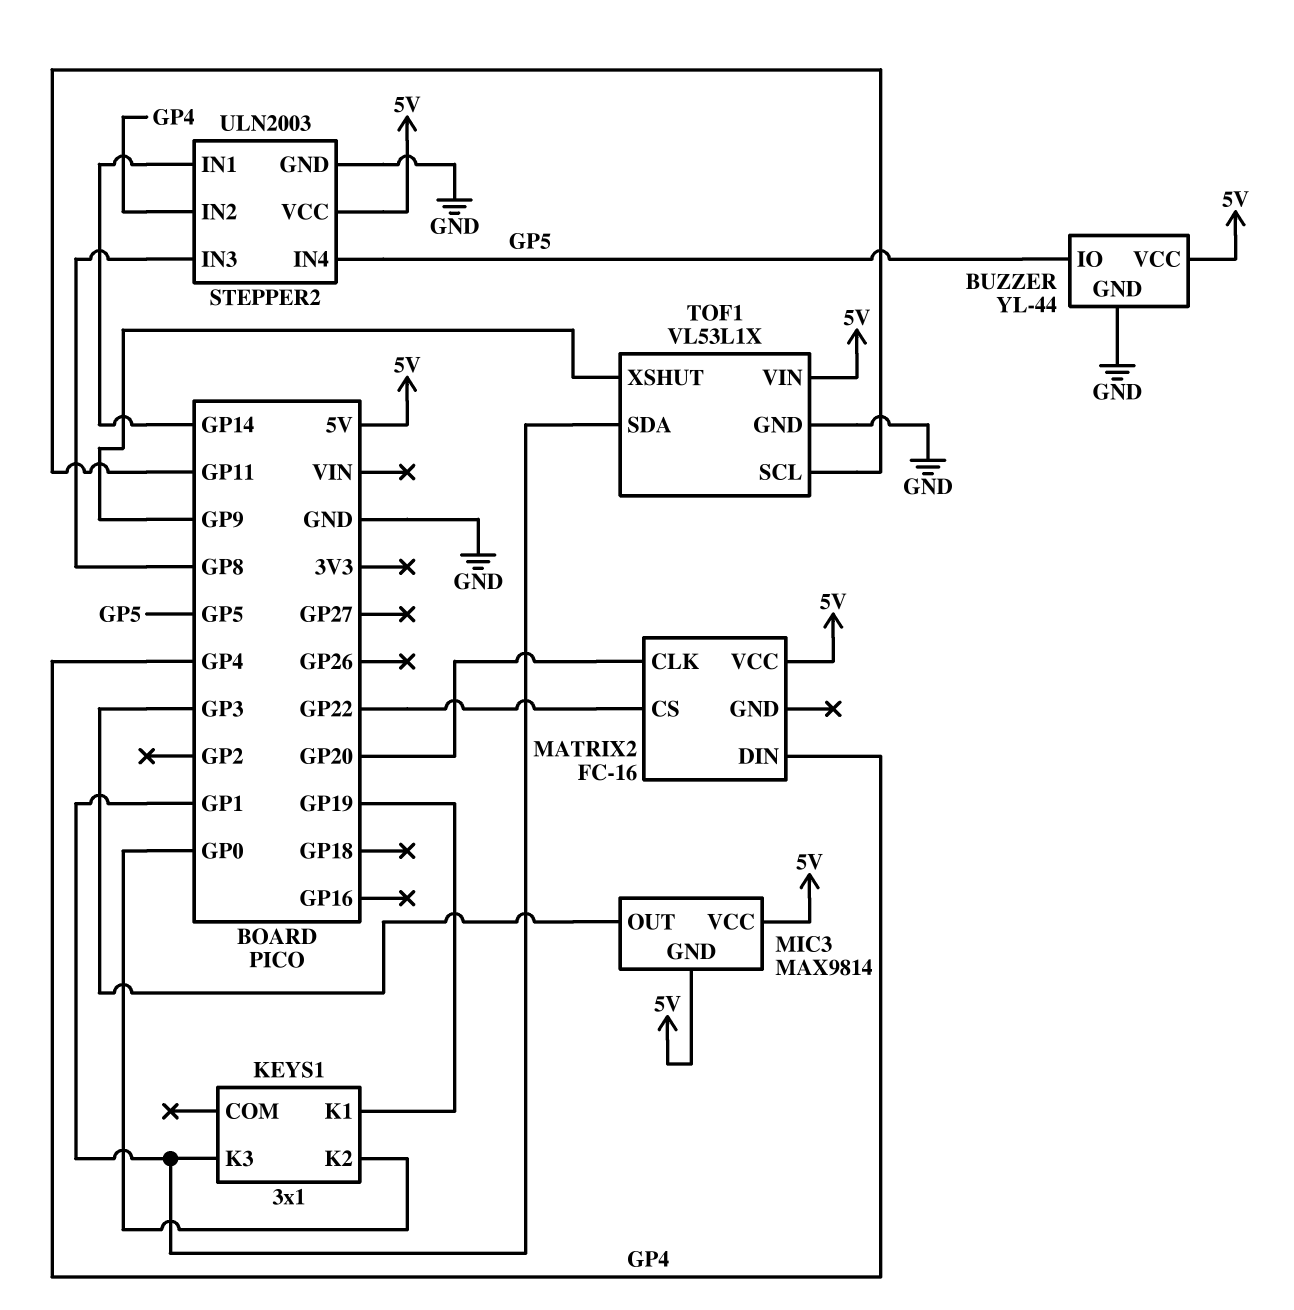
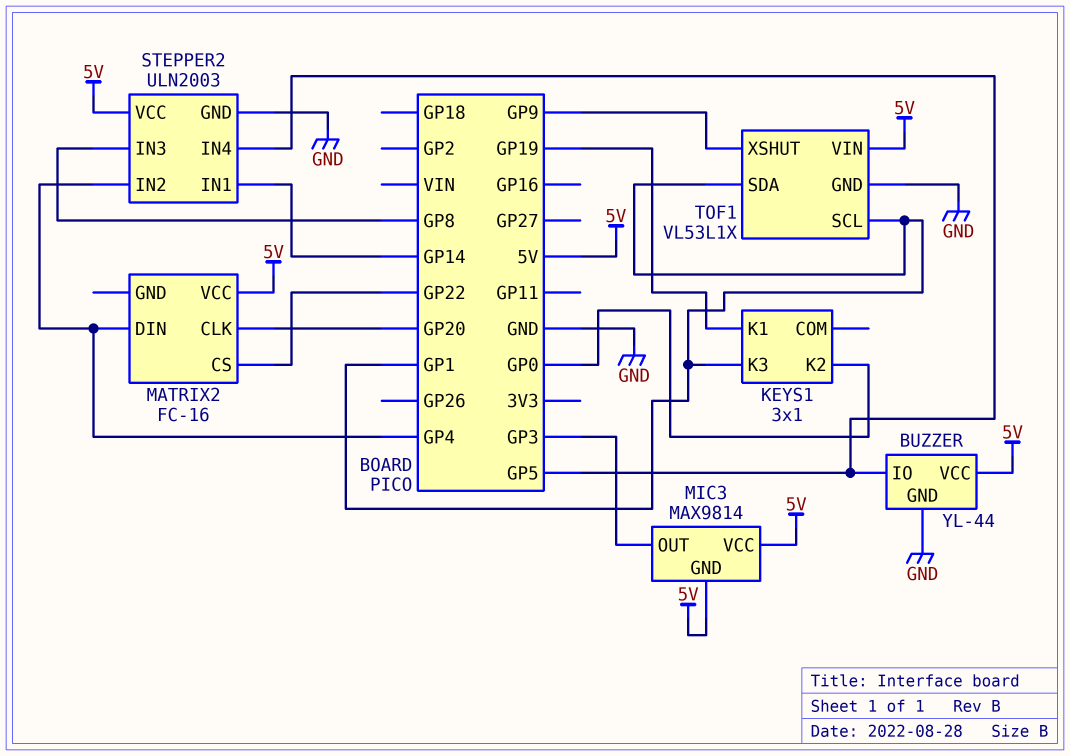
TOF1 pin SCL: GP11 -> GP1

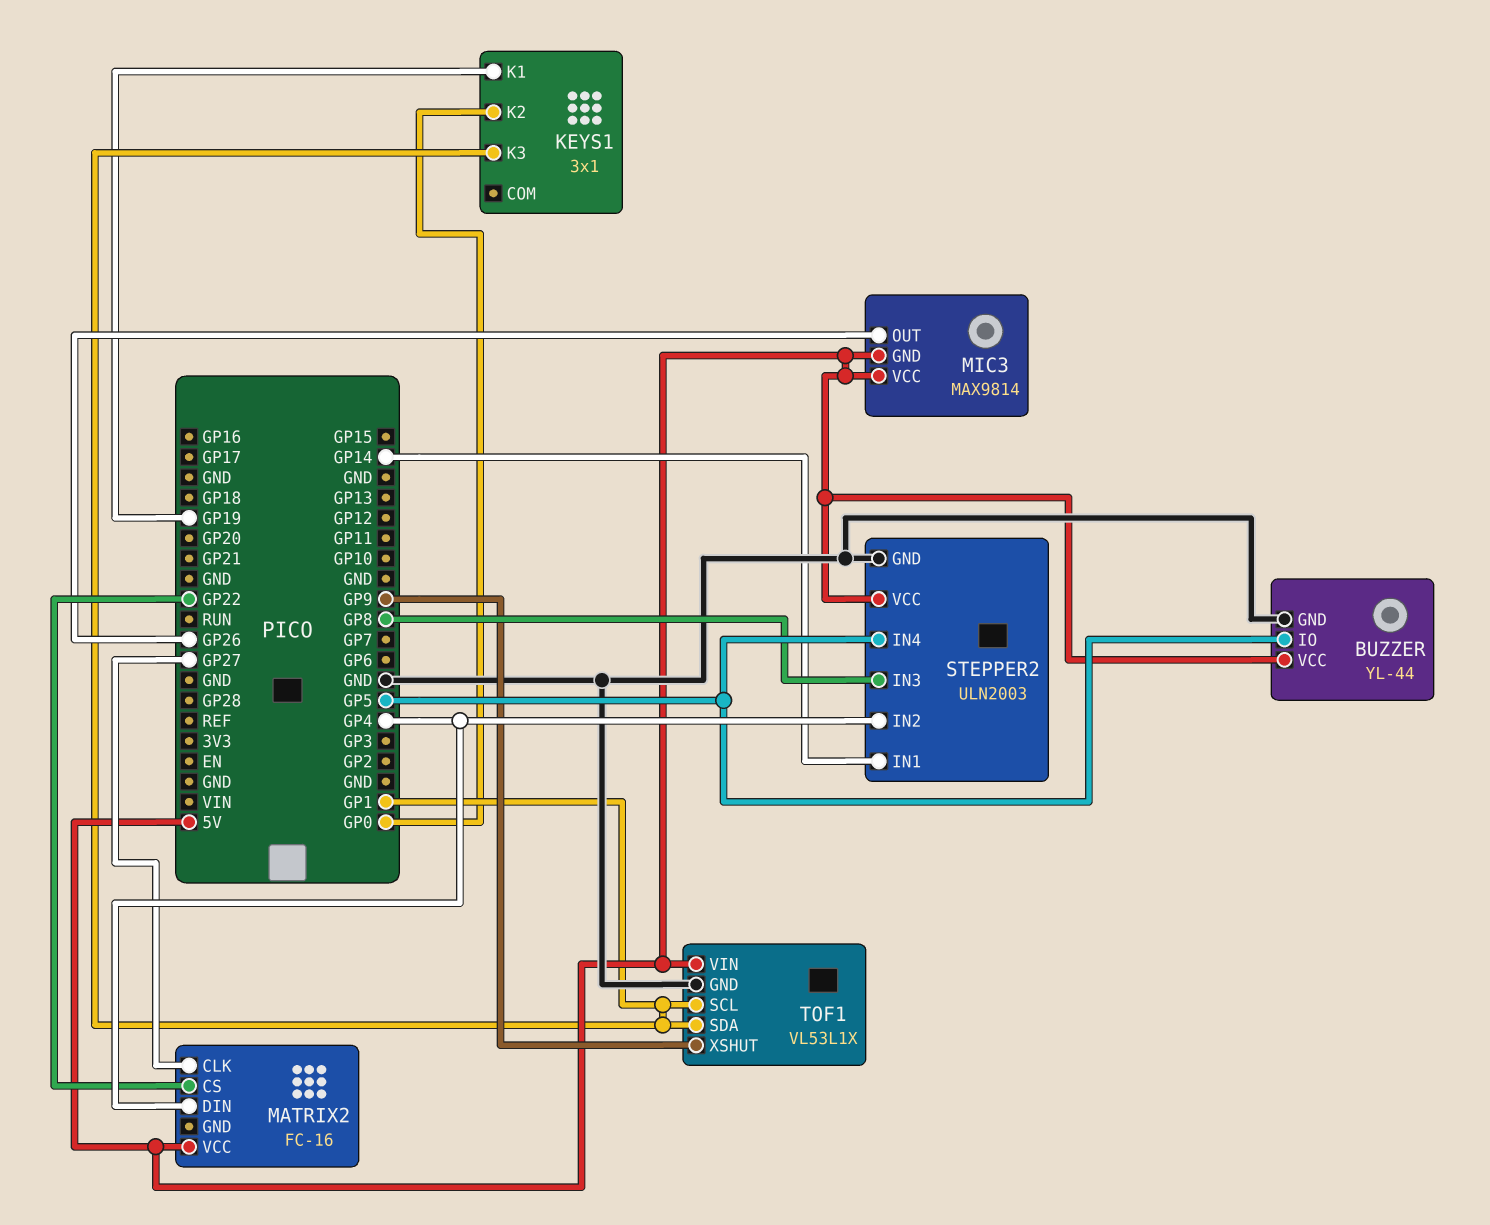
MATRIX2 pin CLK: GP20 -> GP27
MIC3 pin OUT: GP3 -> GP26

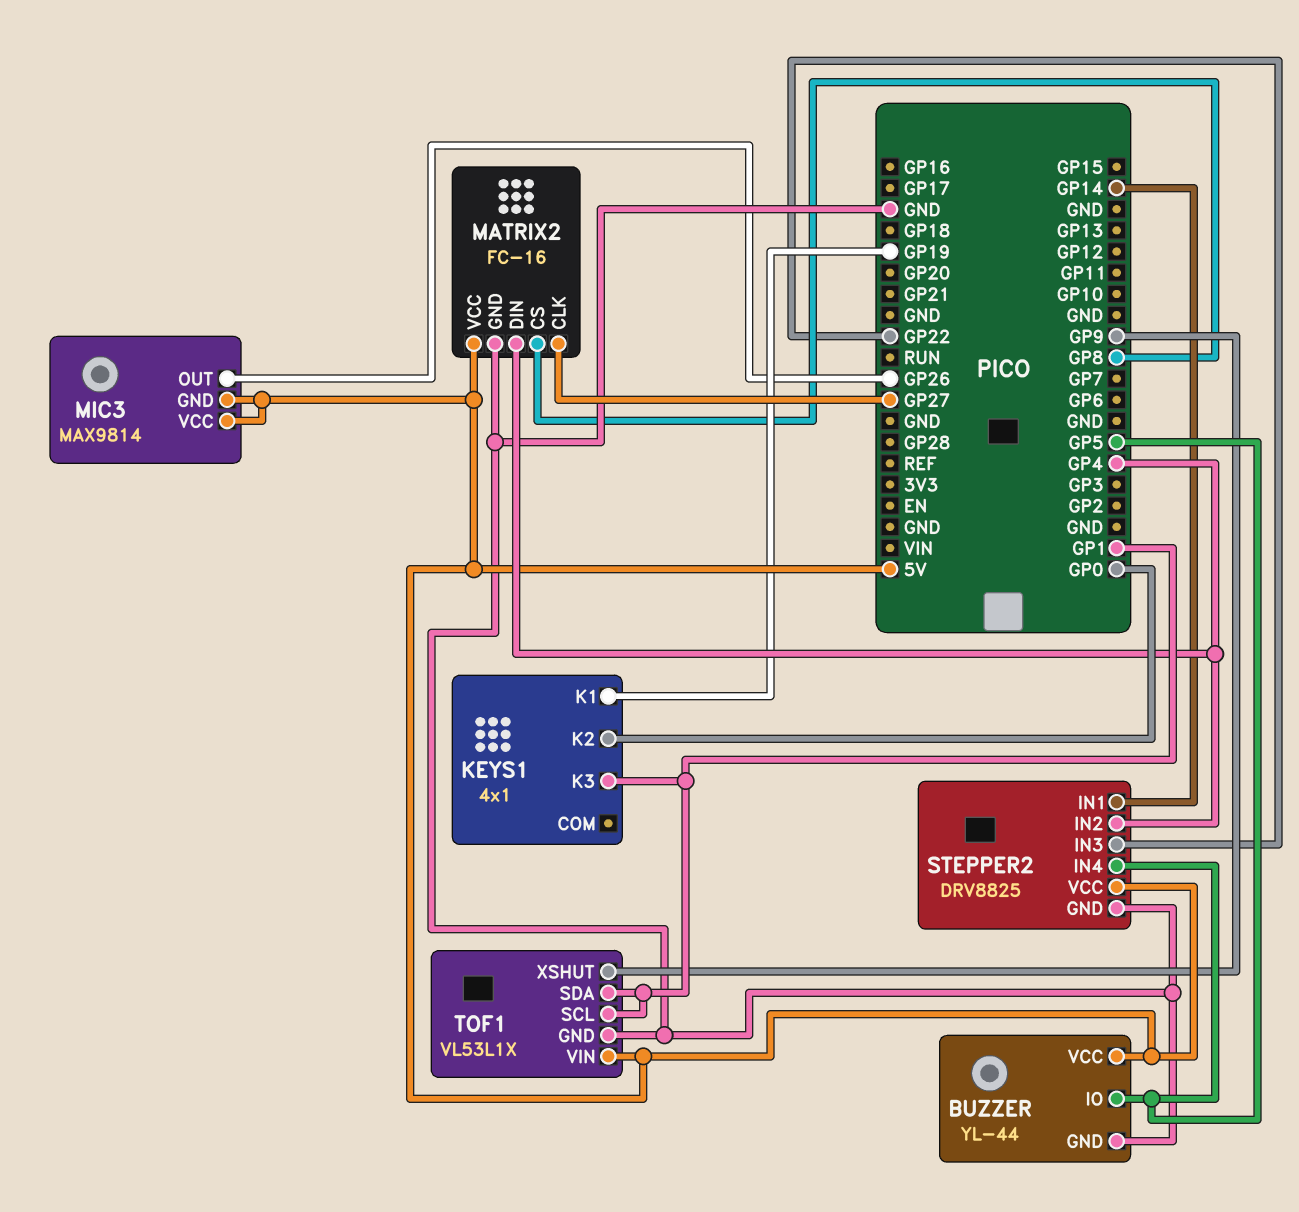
KEYS1: 3x1 -> 4x1
MATRIX2 pin CS: GP22 -> GP8
MATRIX2 pin GND: none -> GND
STEPPER2: ULN2003 -> DRV8825
STEPPER2 pin IN3: GP8 -> GP22

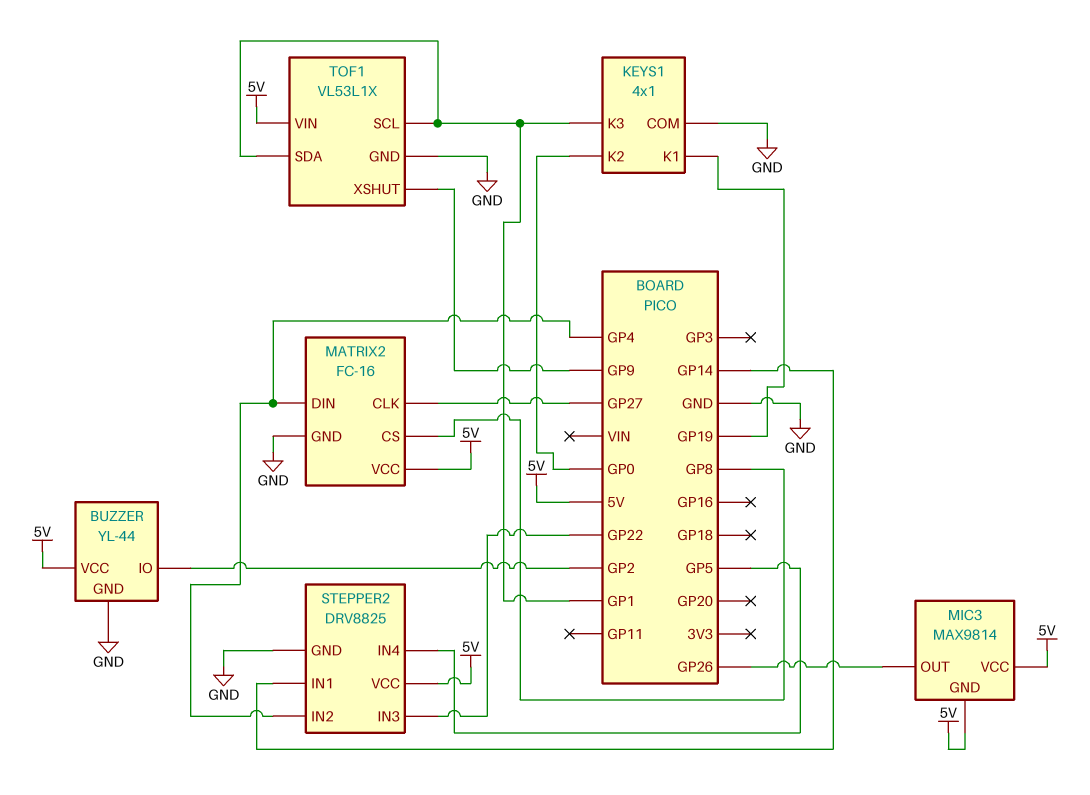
BUZZER pin IO: GP5 -> GP2
KEYS1 pin COM: none -> GND

